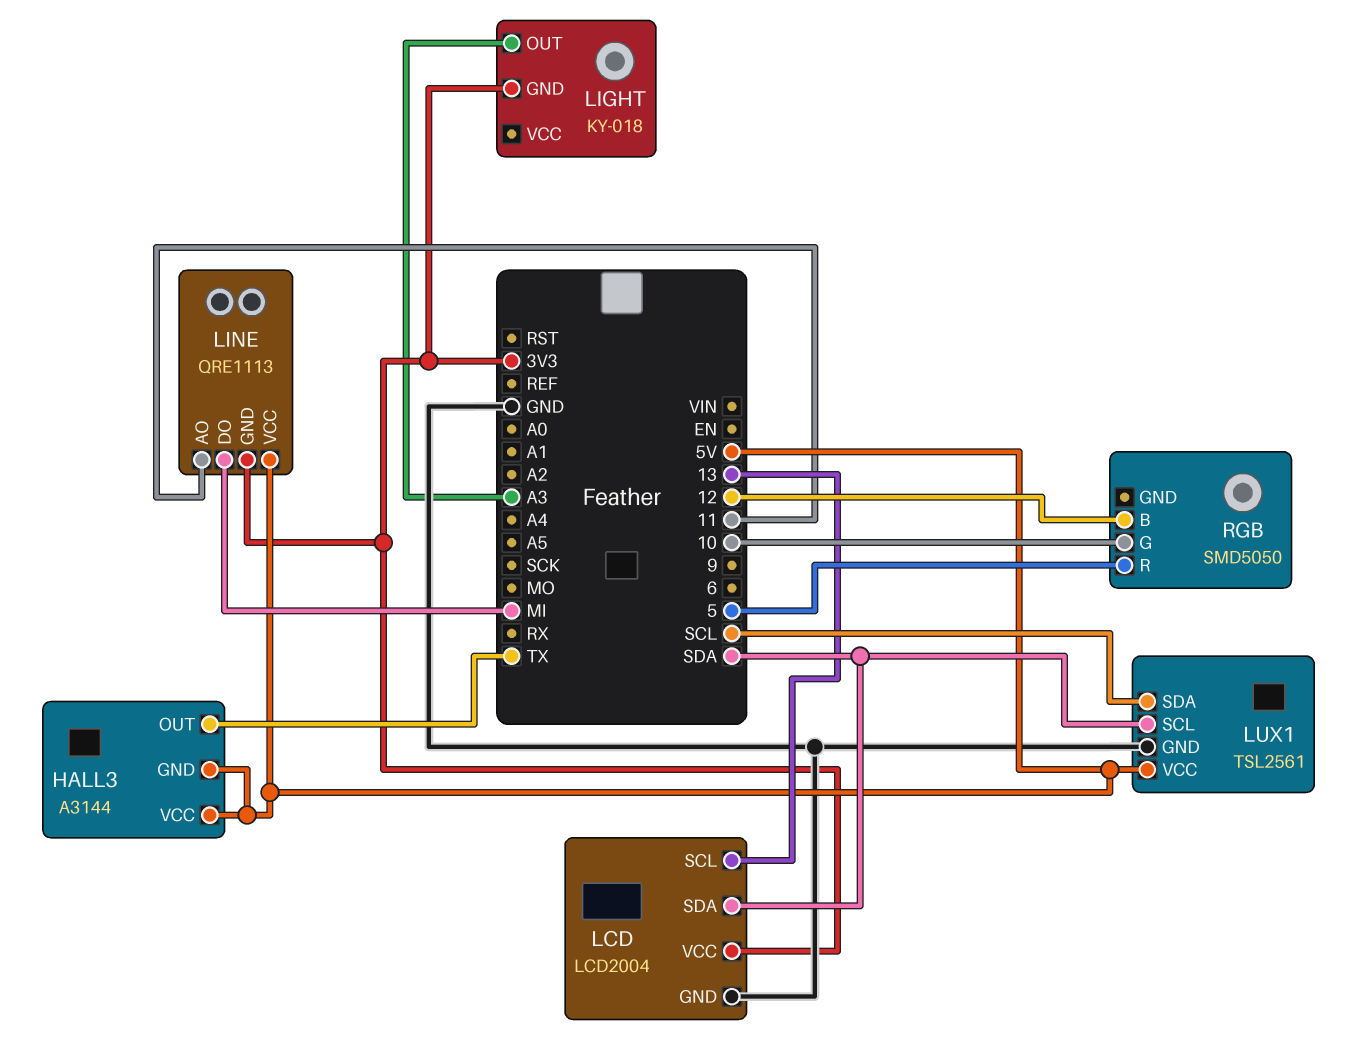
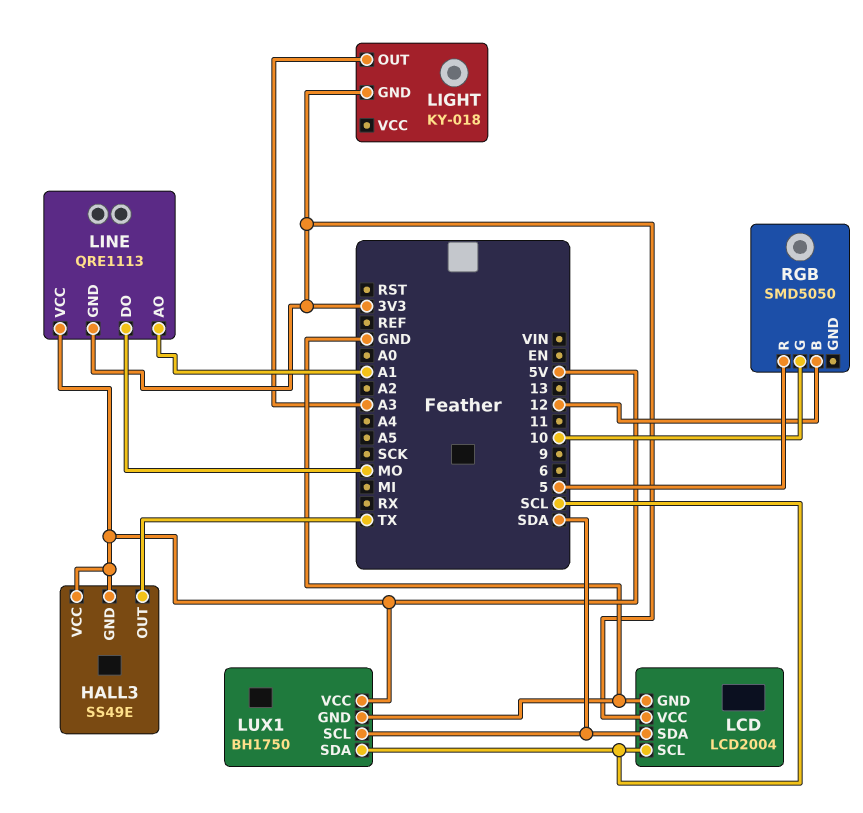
HALL3: A3144 -> SS49E
LCD pin SCL: 13 -> SCL
LINE pin AO: 11 -> A1
LINE pin DO: MI -> MO
LUX1: TSL2561 -> BH1750

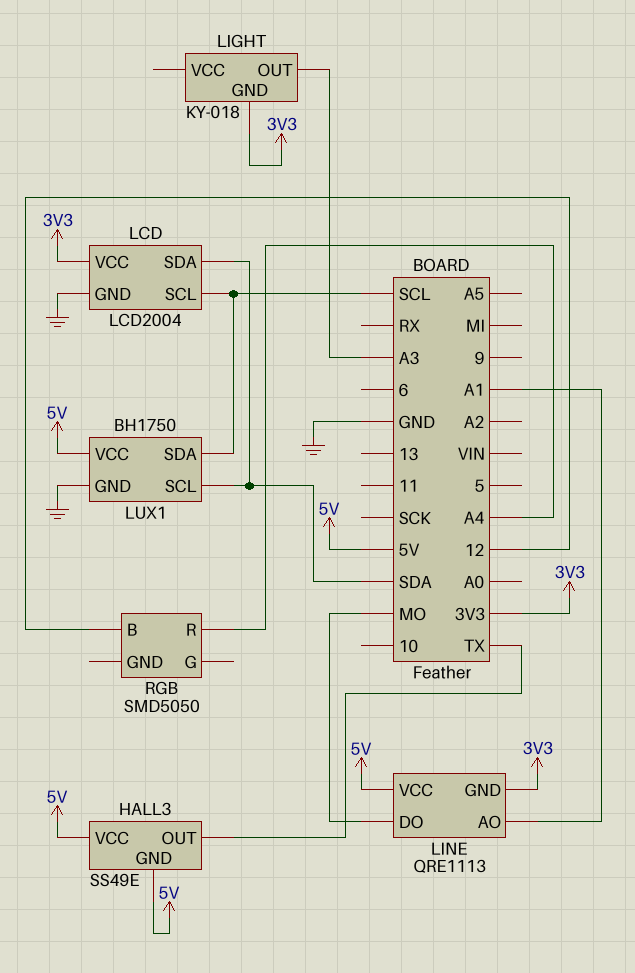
RGB pin G: 10 -> none
RGB pin R: 5 -> A4

